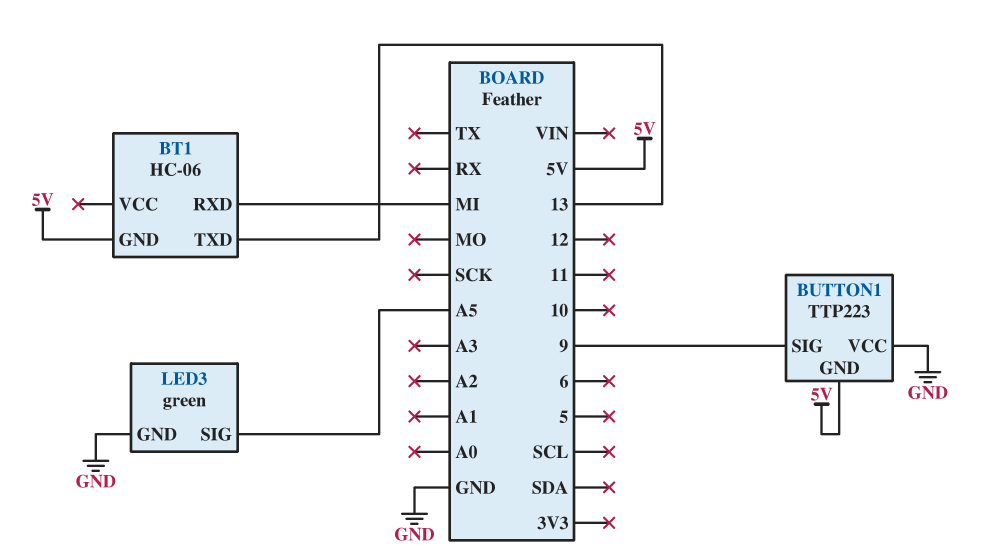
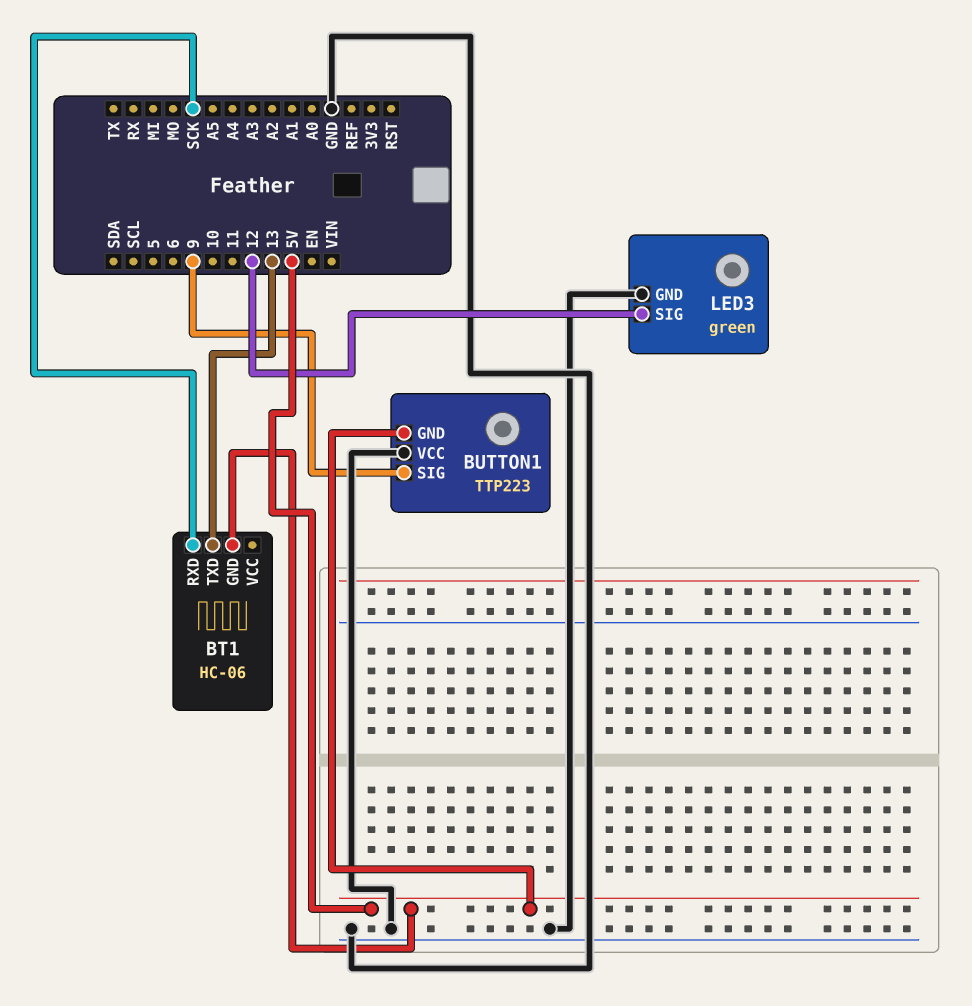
BT1 pin RXD: MI -> SCK
LED3 pin SIG: A5 -> 12

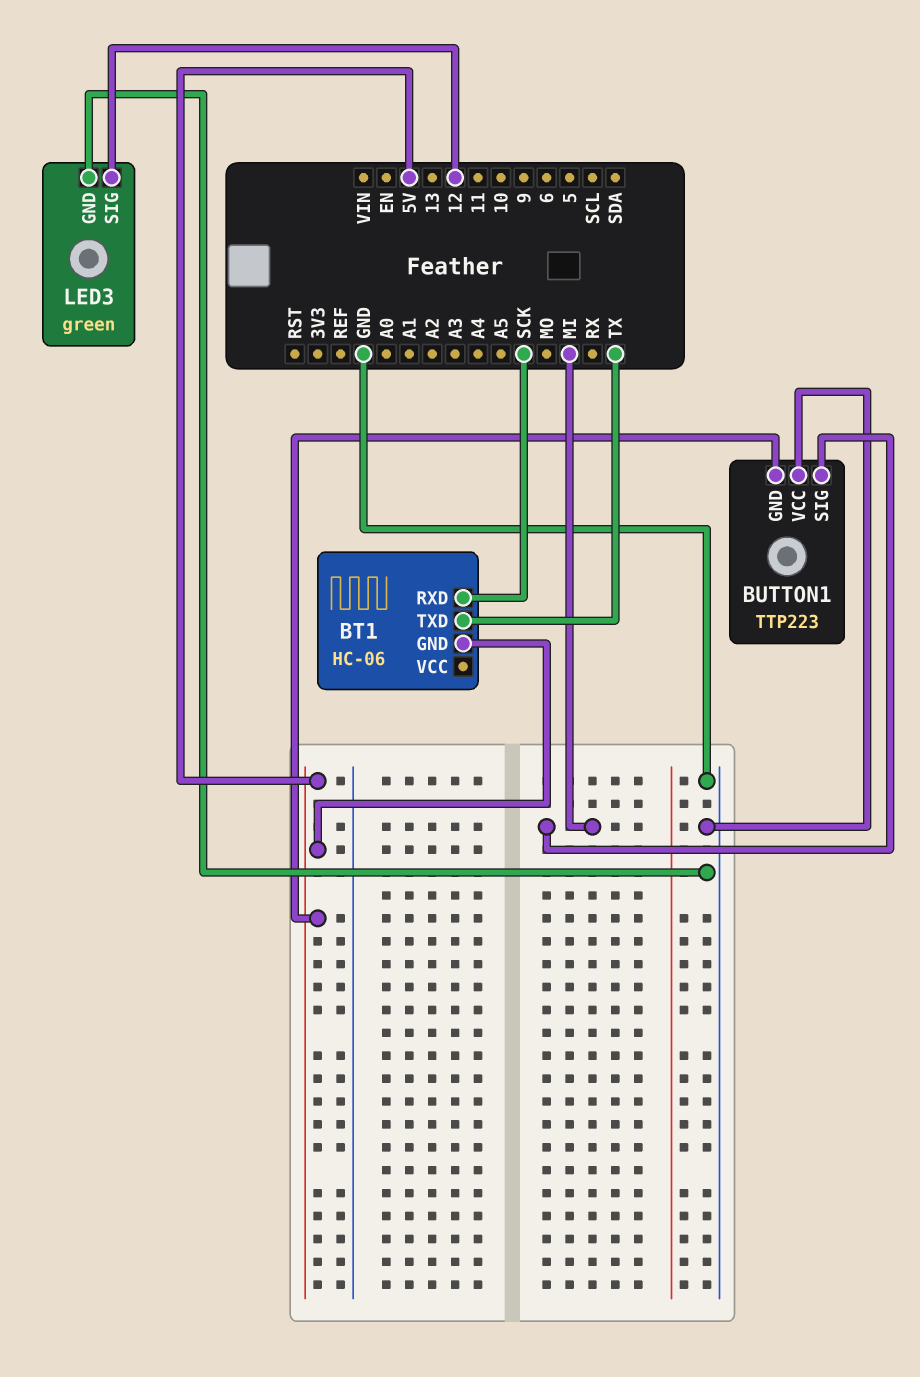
BT1 pin TXD: 13 -> TX
BUTTON1 pin SIG: 9 -> MI

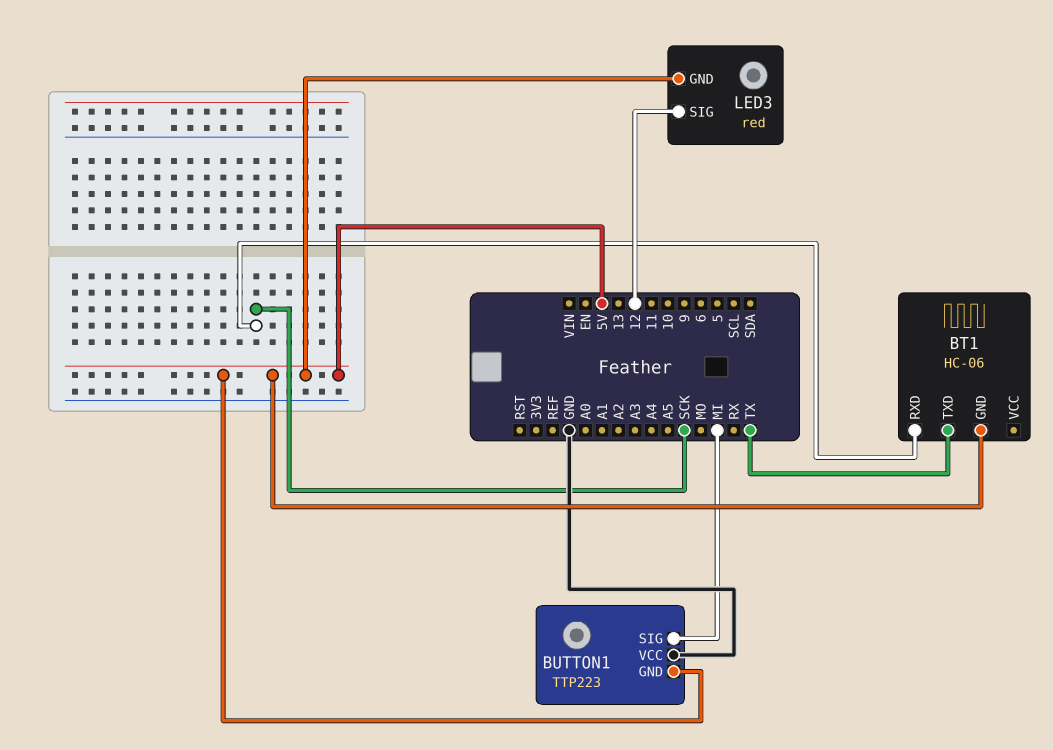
LED3: green -> red
LED3 pin GND: GND -> 5V

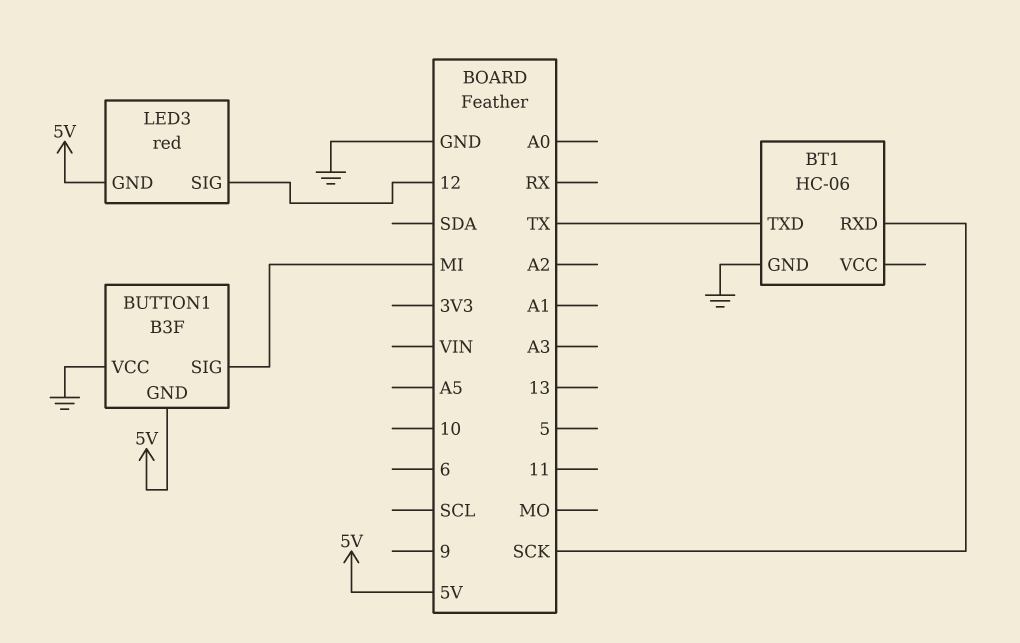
BT1 pin GND: 5V -> GND
BUTTON1: TTP223 -> B3F

